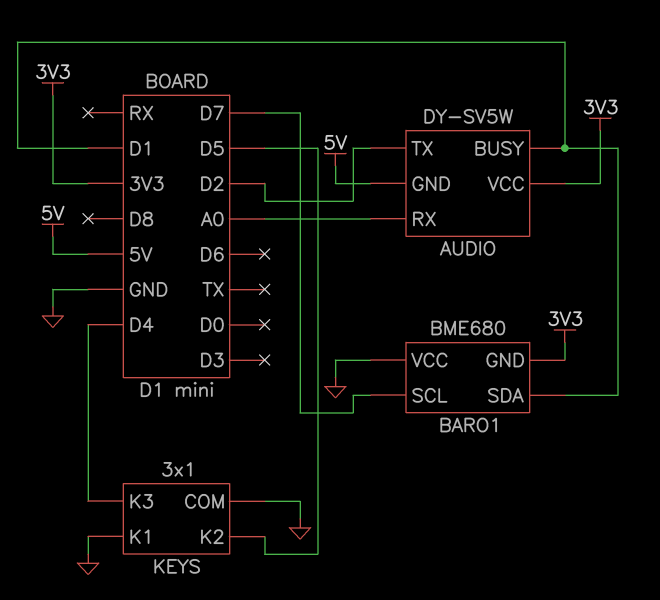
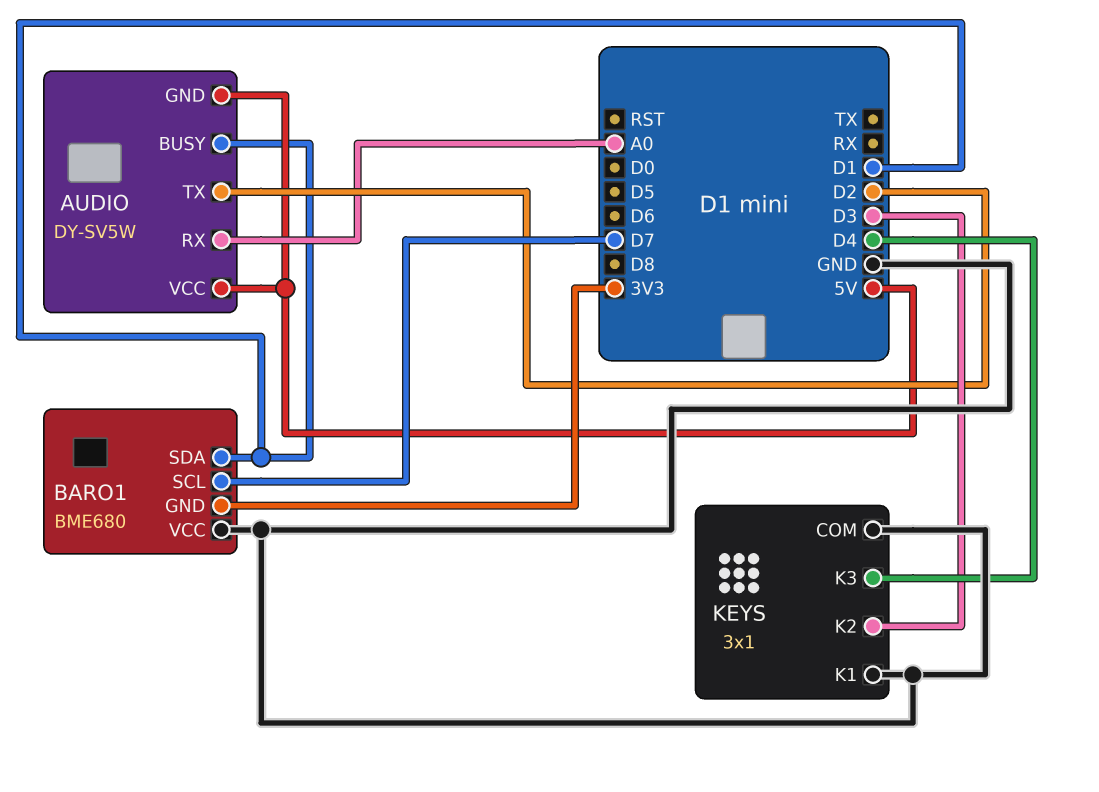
AUDIO pin VCC: 3V3 -> 5V
KEYS pin K2: D5 -> D3

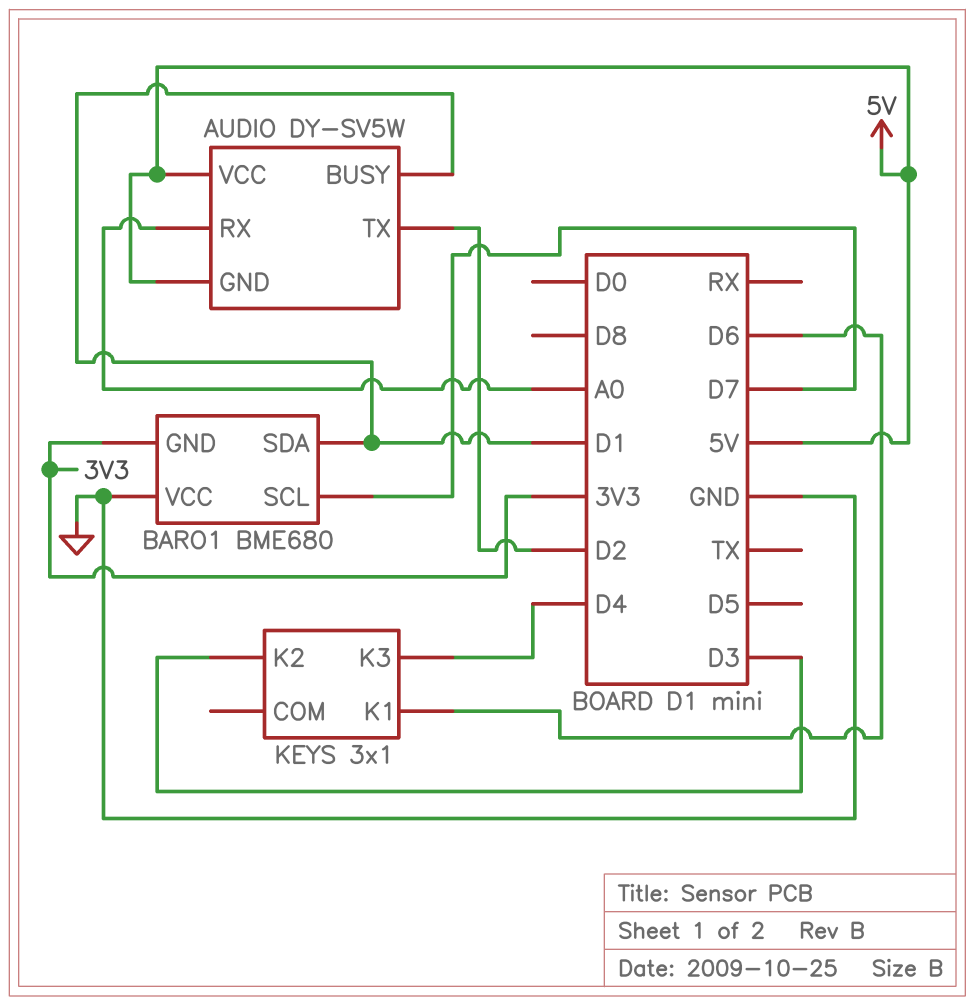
KEYS pin COM: GND -> none
KEYS pin K1: GND -> D6

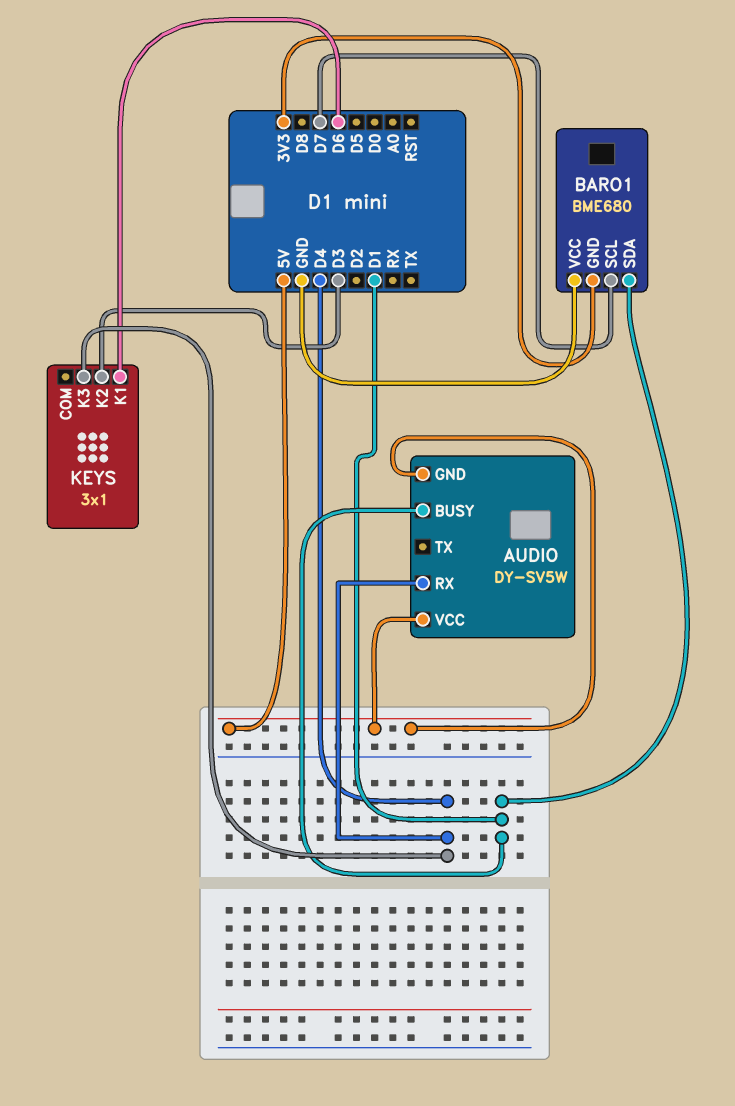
AUDIO pin RX: A0 -> D4
AUDIO pin TX: D2 -> none

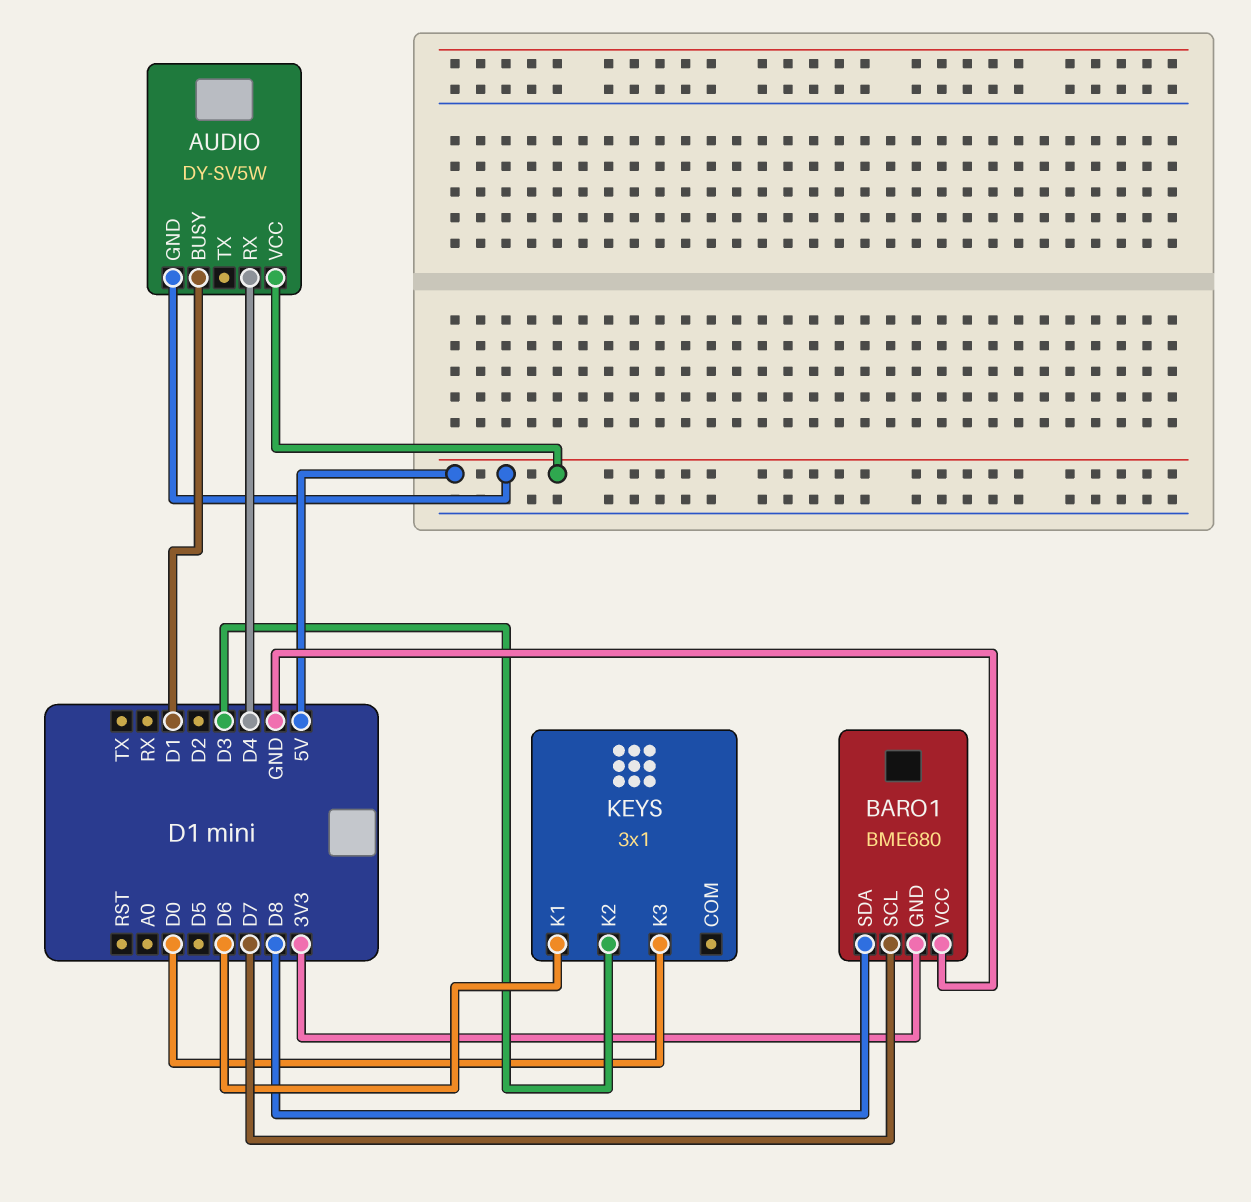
BARO1 pin SDA: D1 -> D8
KEYS pin K3: D4 -> D0

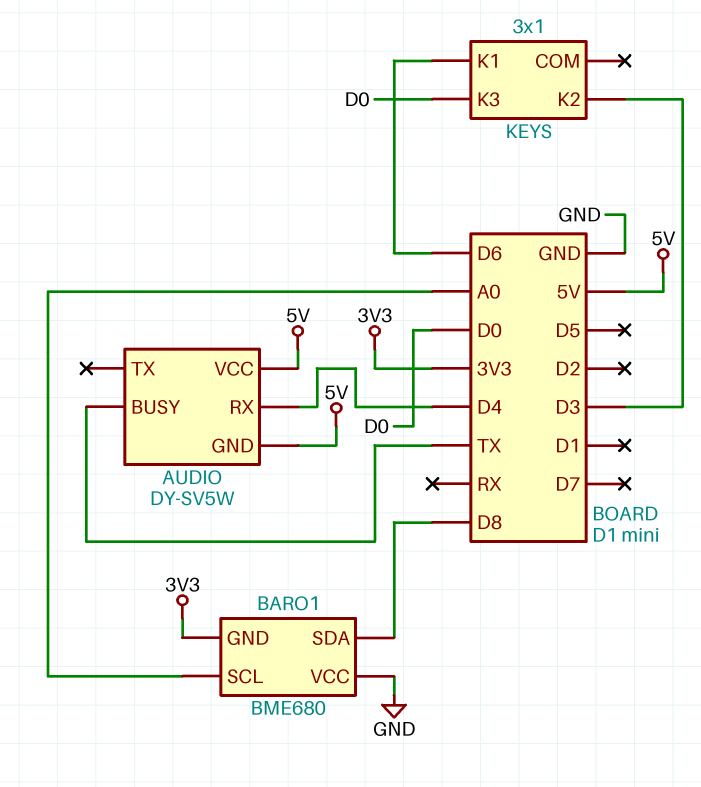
AUDIO pin BUSY: D1 -> TX
BARO1 pin SCL: D7 -> A0

